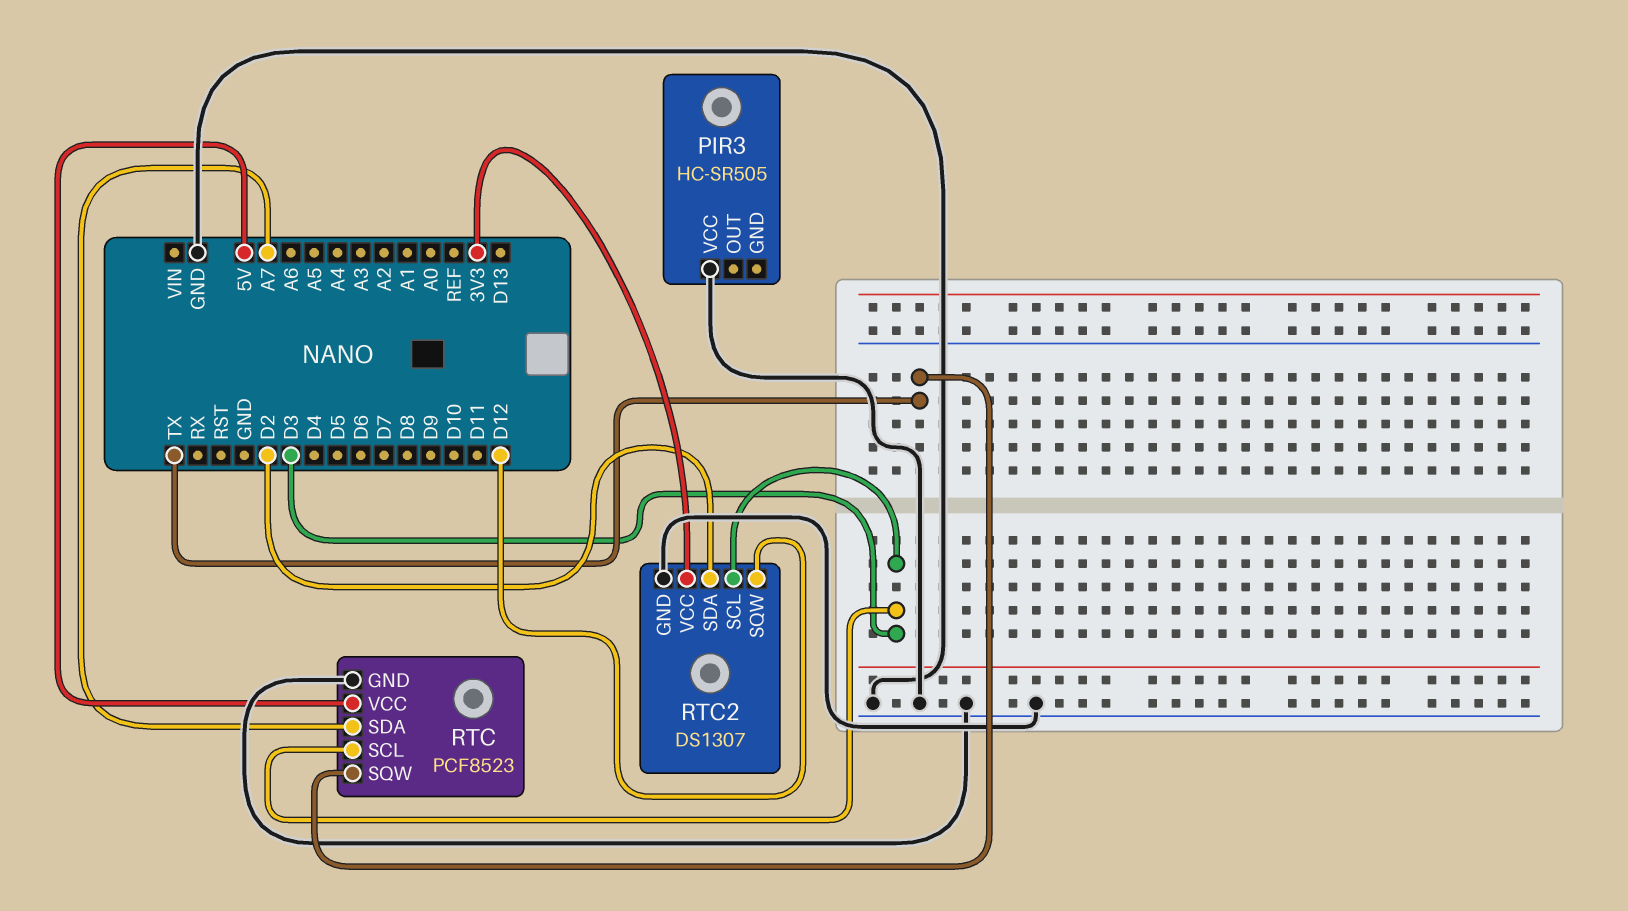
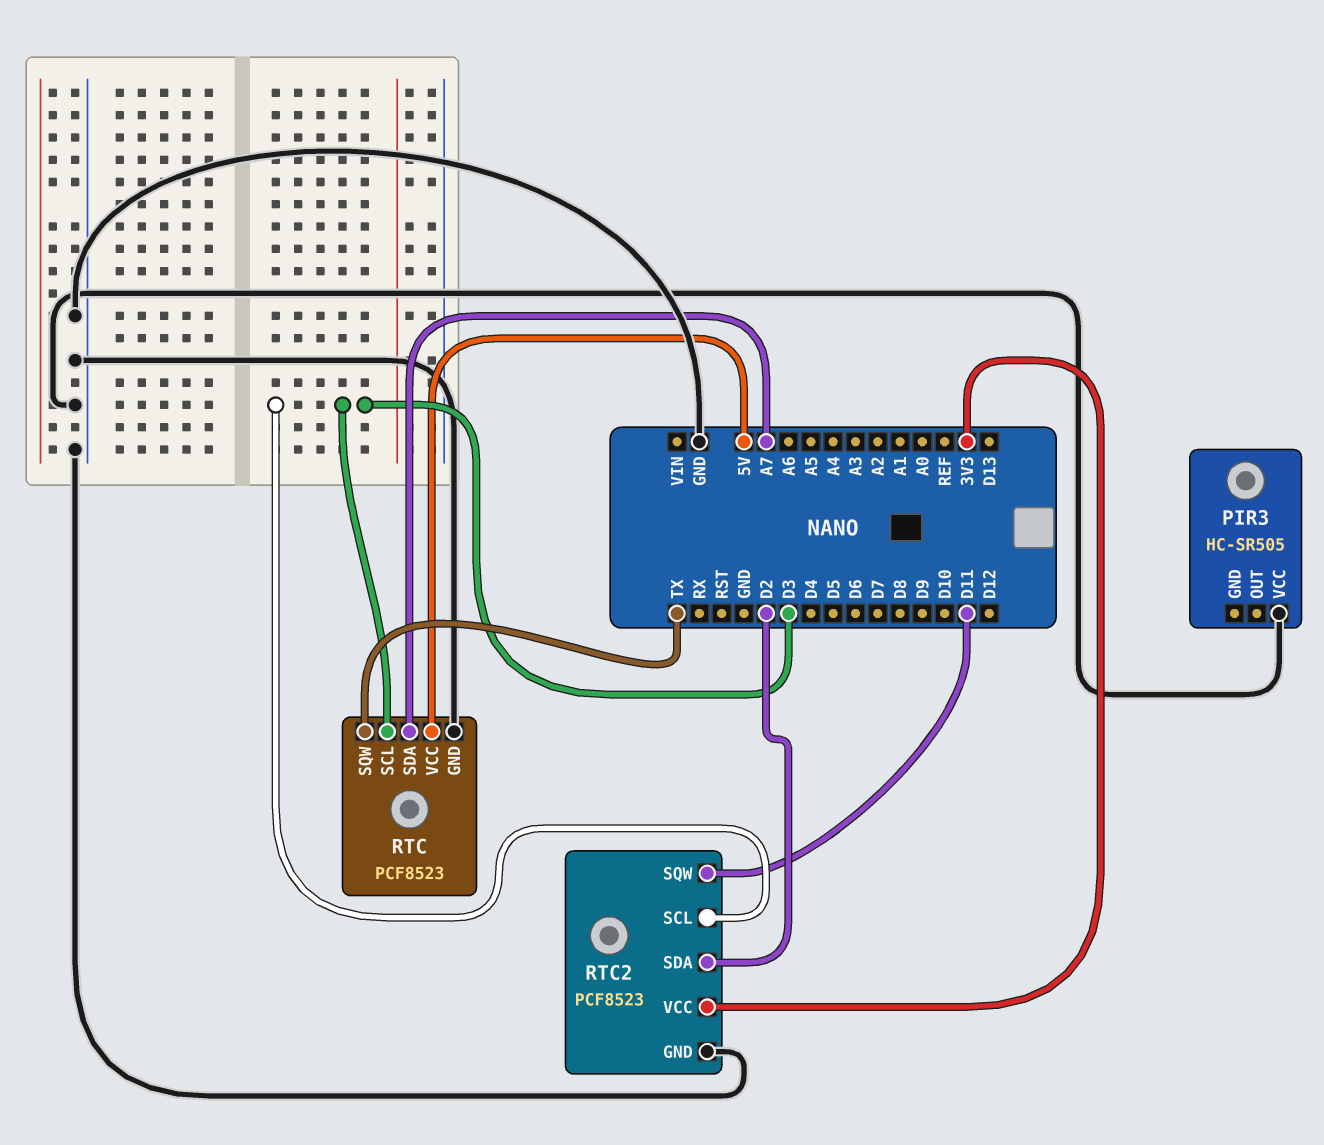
RTC2: DS1307 -> PCF8523
RTC2 pin SQW: D12 -> D11

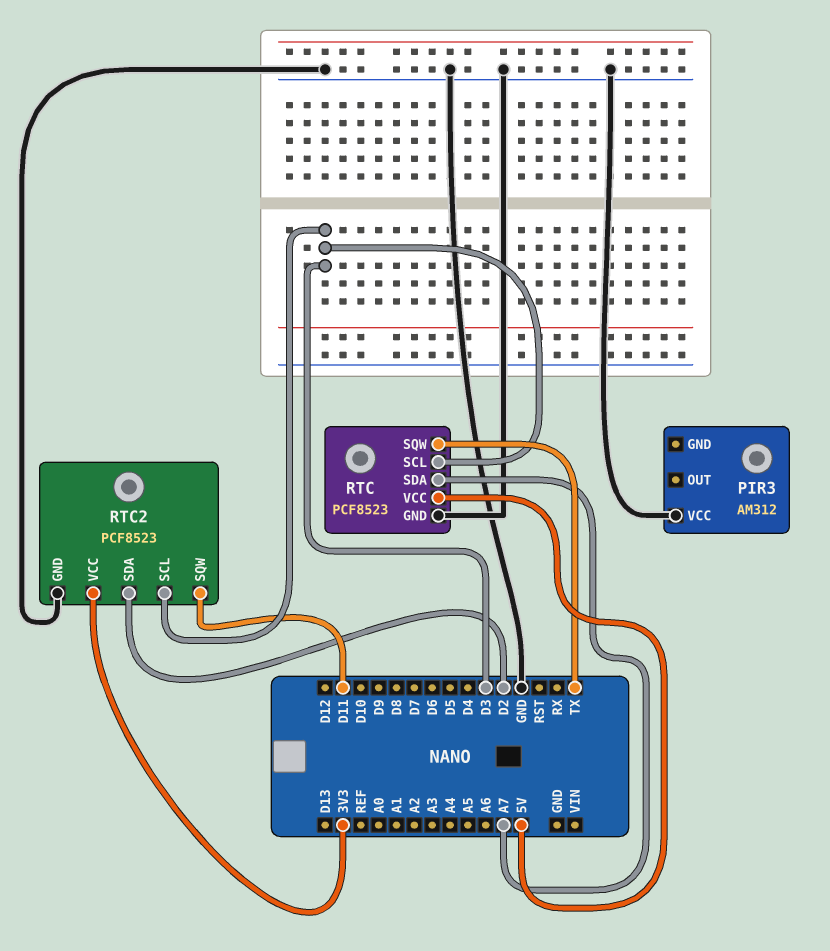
PIR3: HC-SR505 -> AM312

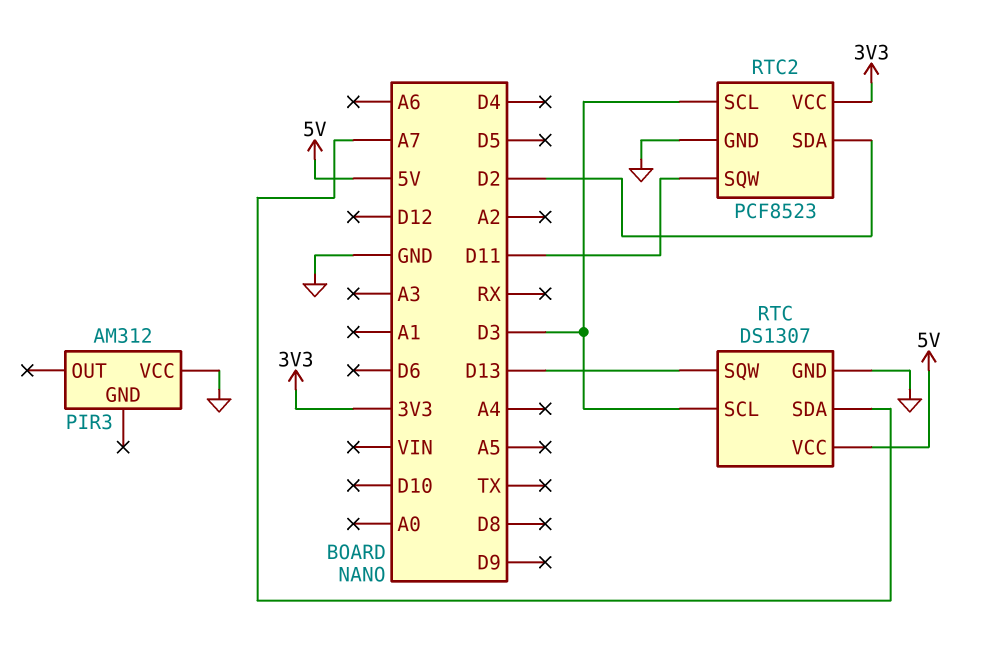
RTC: PCF8523 -> DS1307
RTC pin SQW: TX -> D13

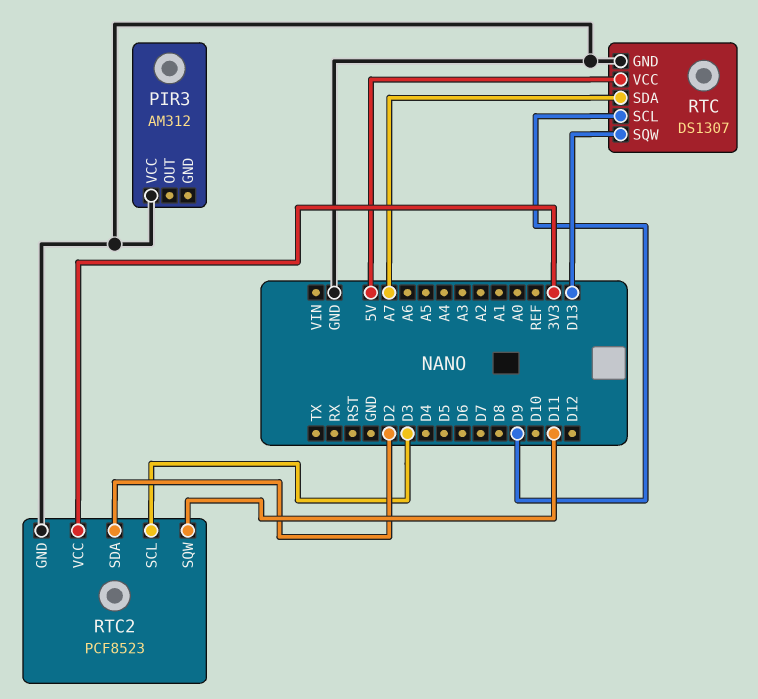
RTC pin SCL: D3 -> D9

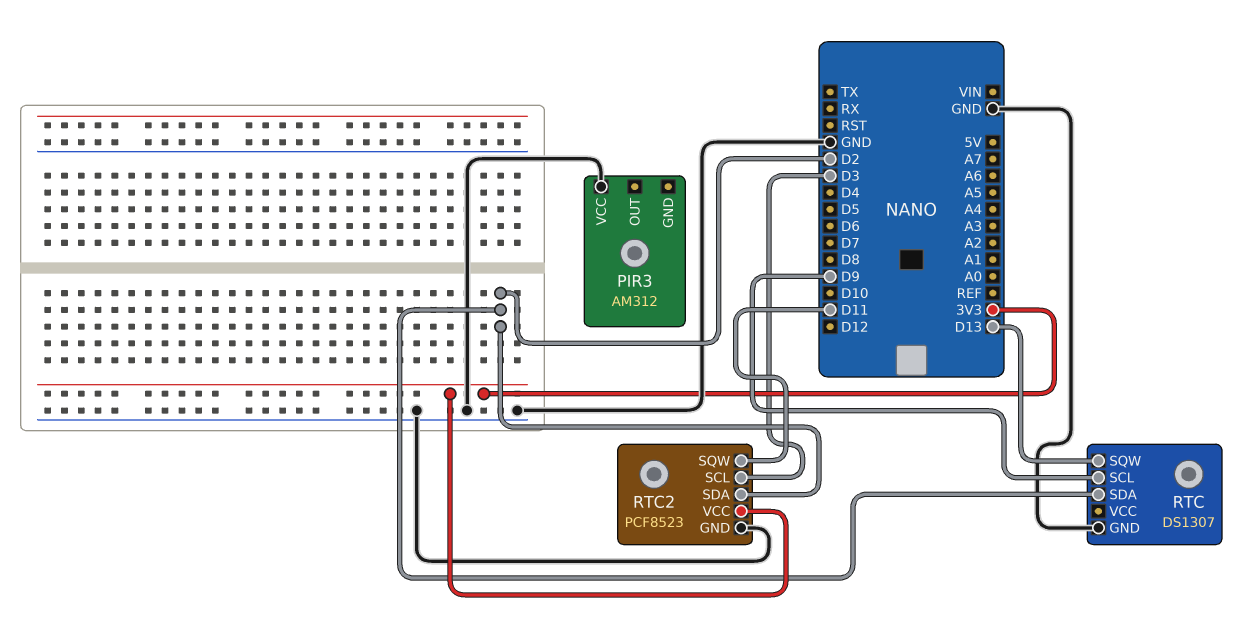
RTC pin SDA: A7 -> D2
RTC pin VCC: 5V -> none

